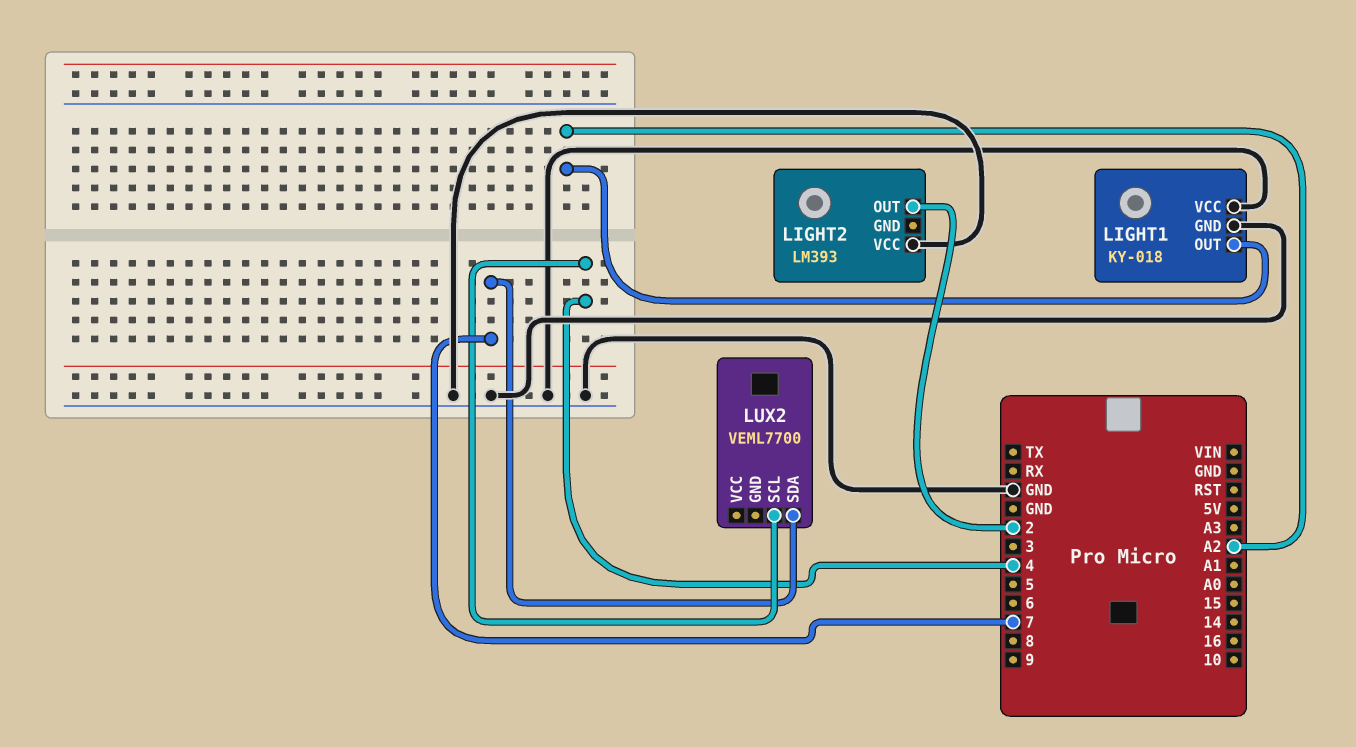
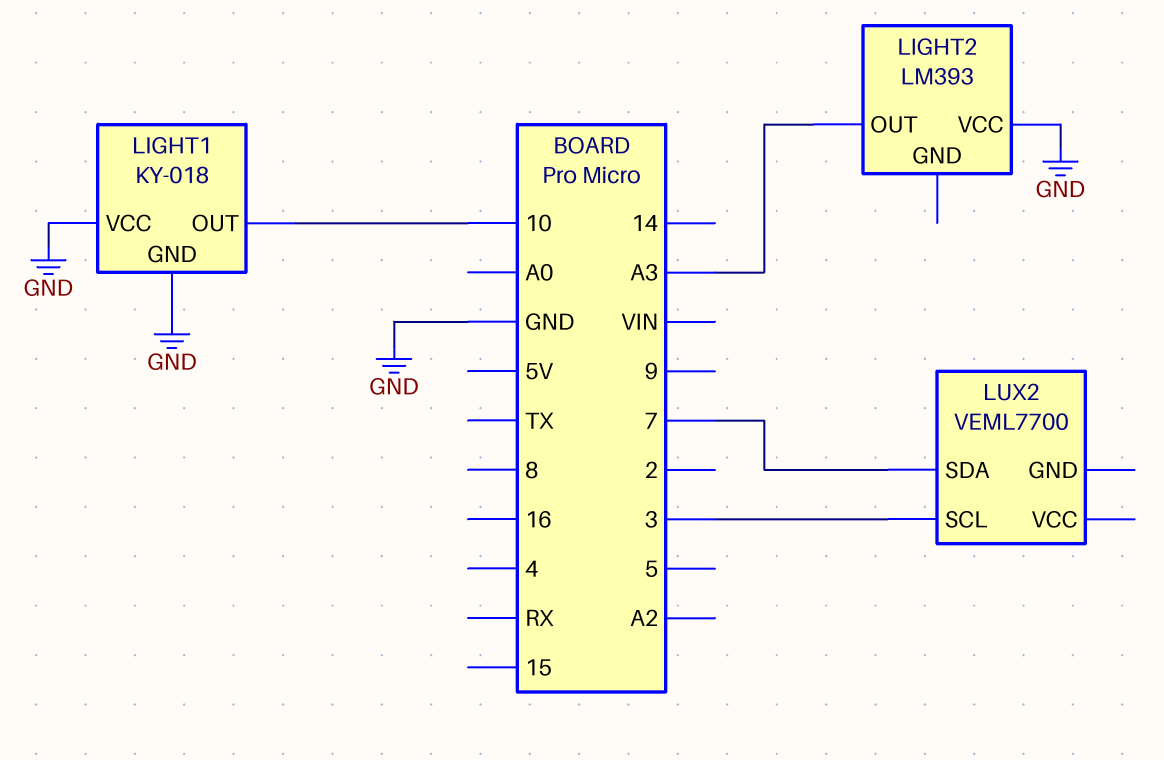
LIGHT1 pin OUT: A2 -> 10
LIGHT2 pin OUT: 2 -> A3
LUX2 pin SCL: 4 -> 3

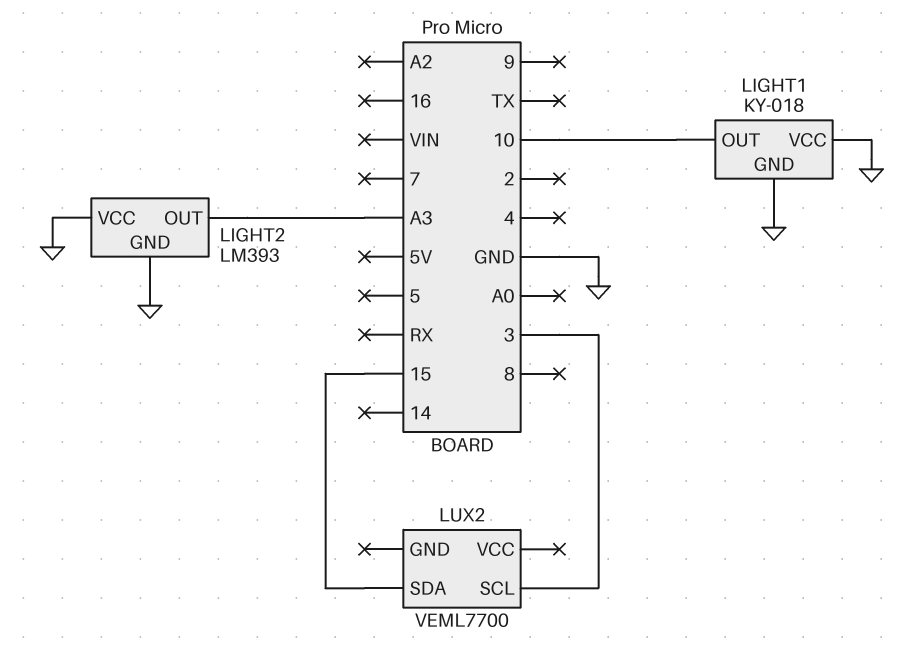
LIGHT2 pin GND: none -> GND
LUX2 pin SDA: 7 -> 15

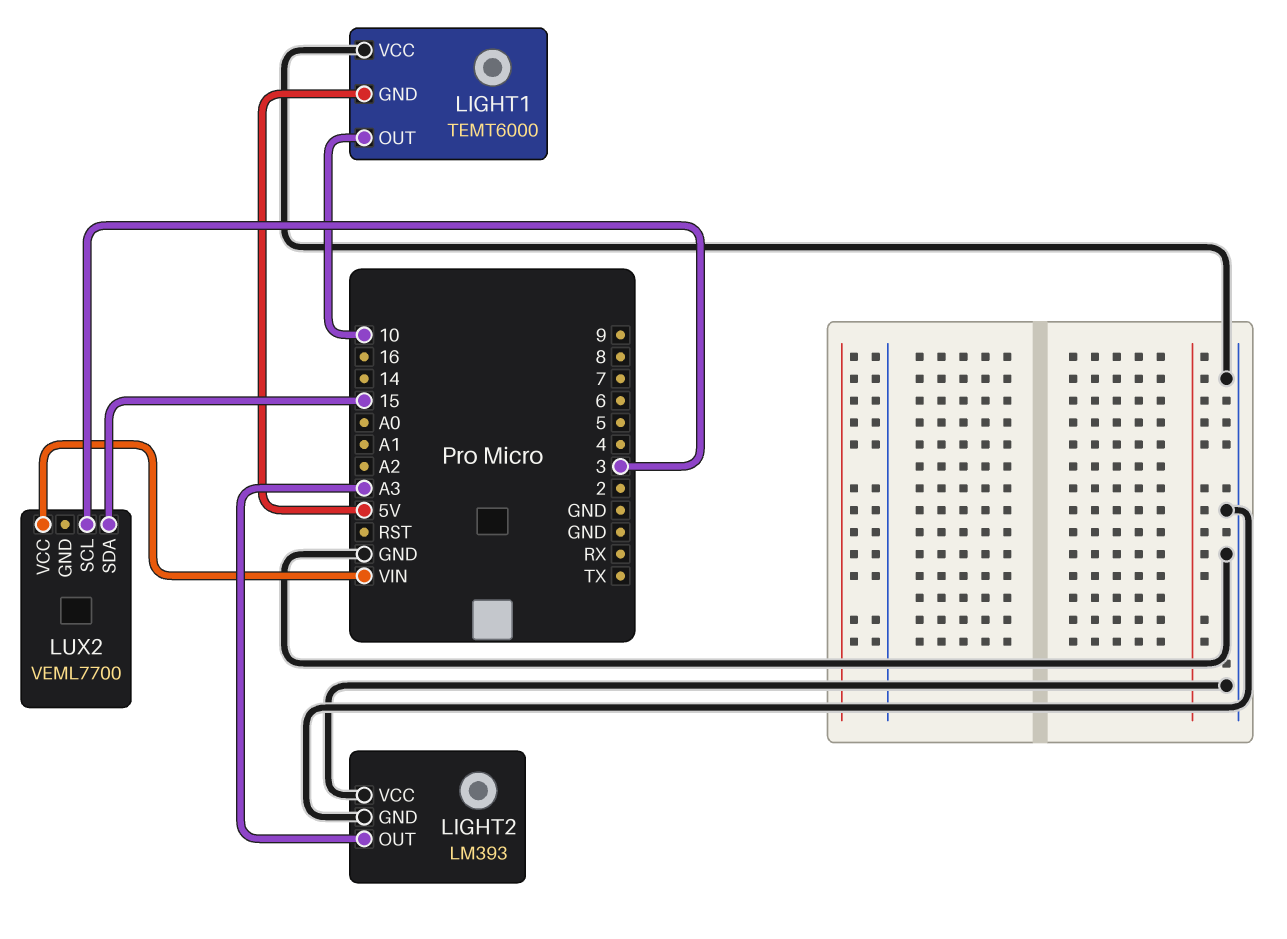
LIGHT1: KY-018 -> TEMT6000
LIGHT1 pin GND: GND -> 5V
LUX2 pin VCC: none -> VIN

